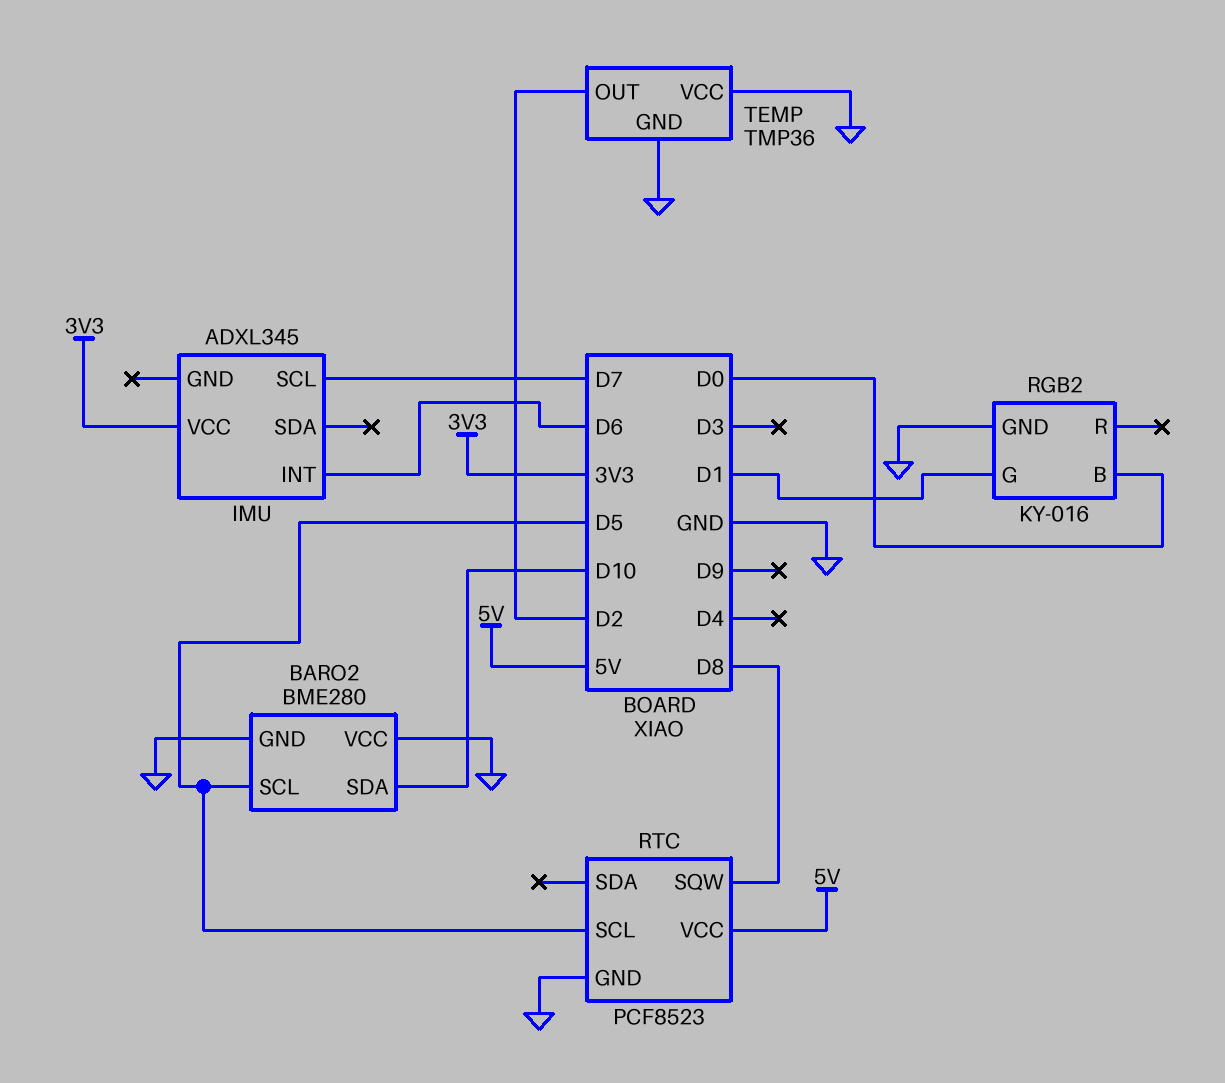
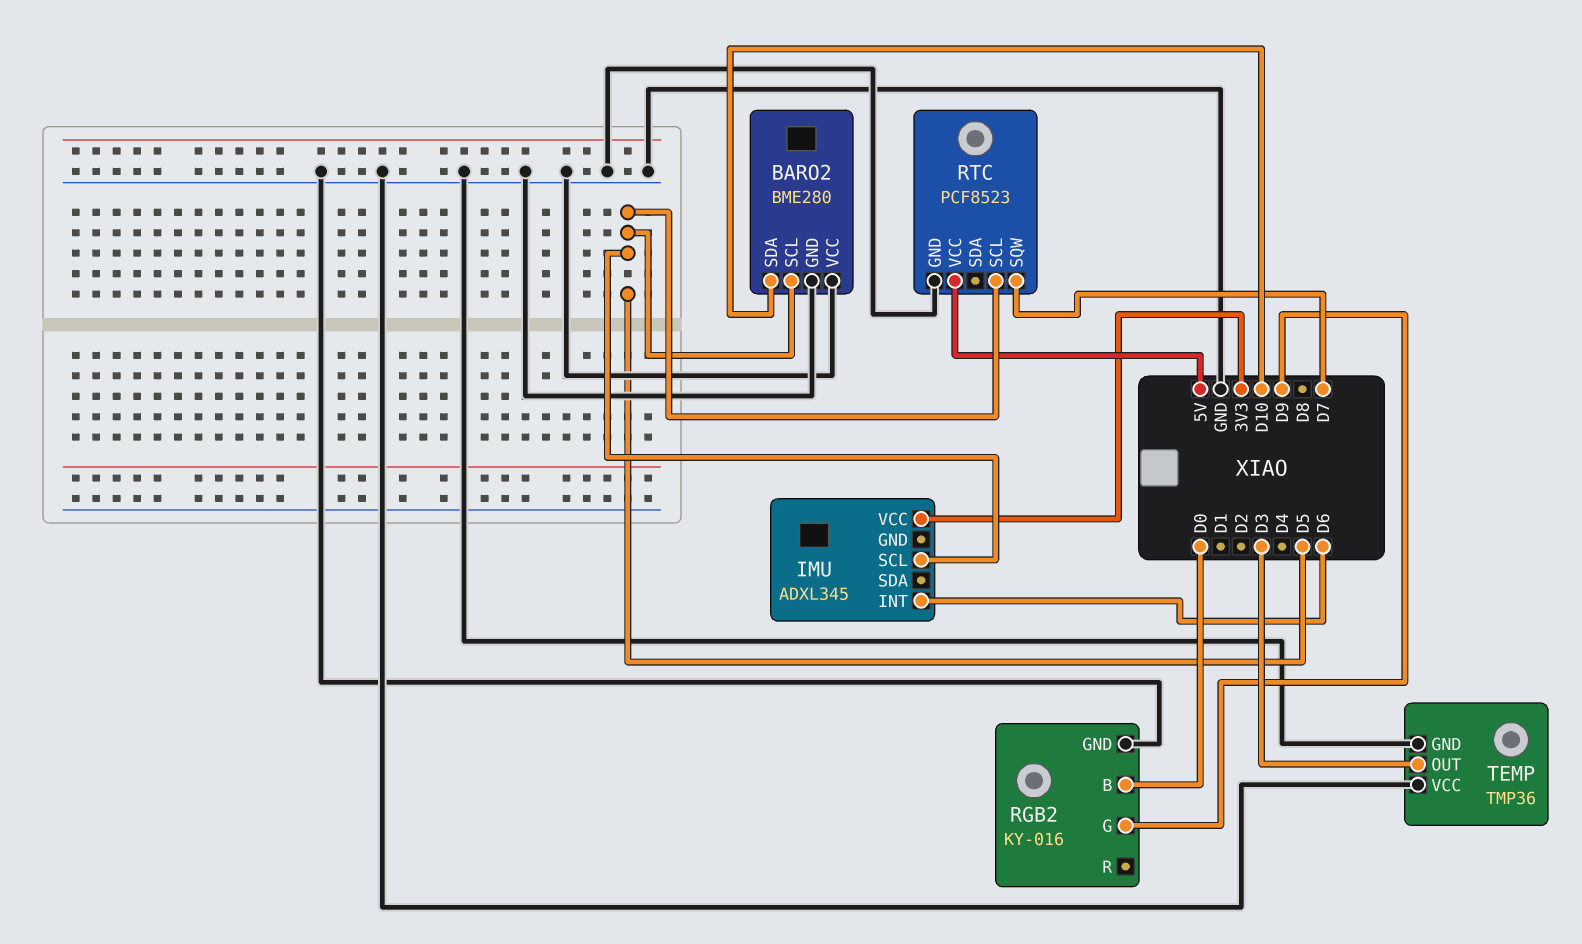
IMU pin SCL: D7 -> D5
RGB2 pin G: D1 -> D9
RTC pin SQW: D8 -> D7
TEMP pin OUT: D2 -> D3

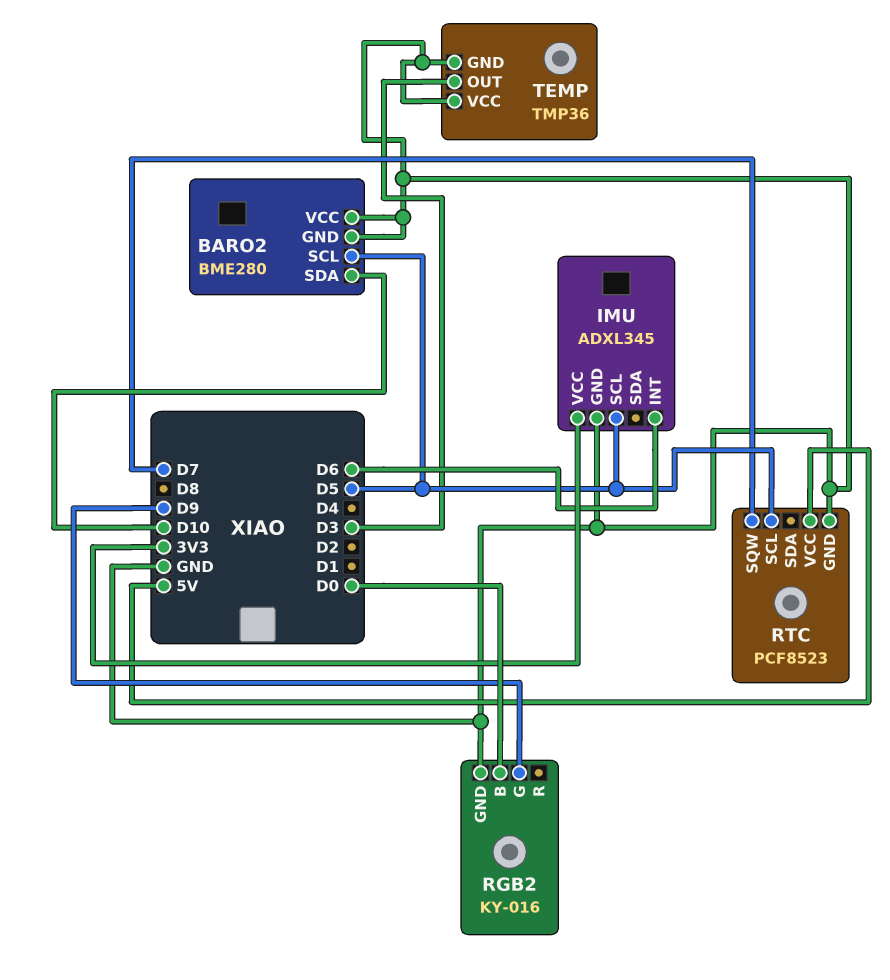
IMU pin GND: none -> GND

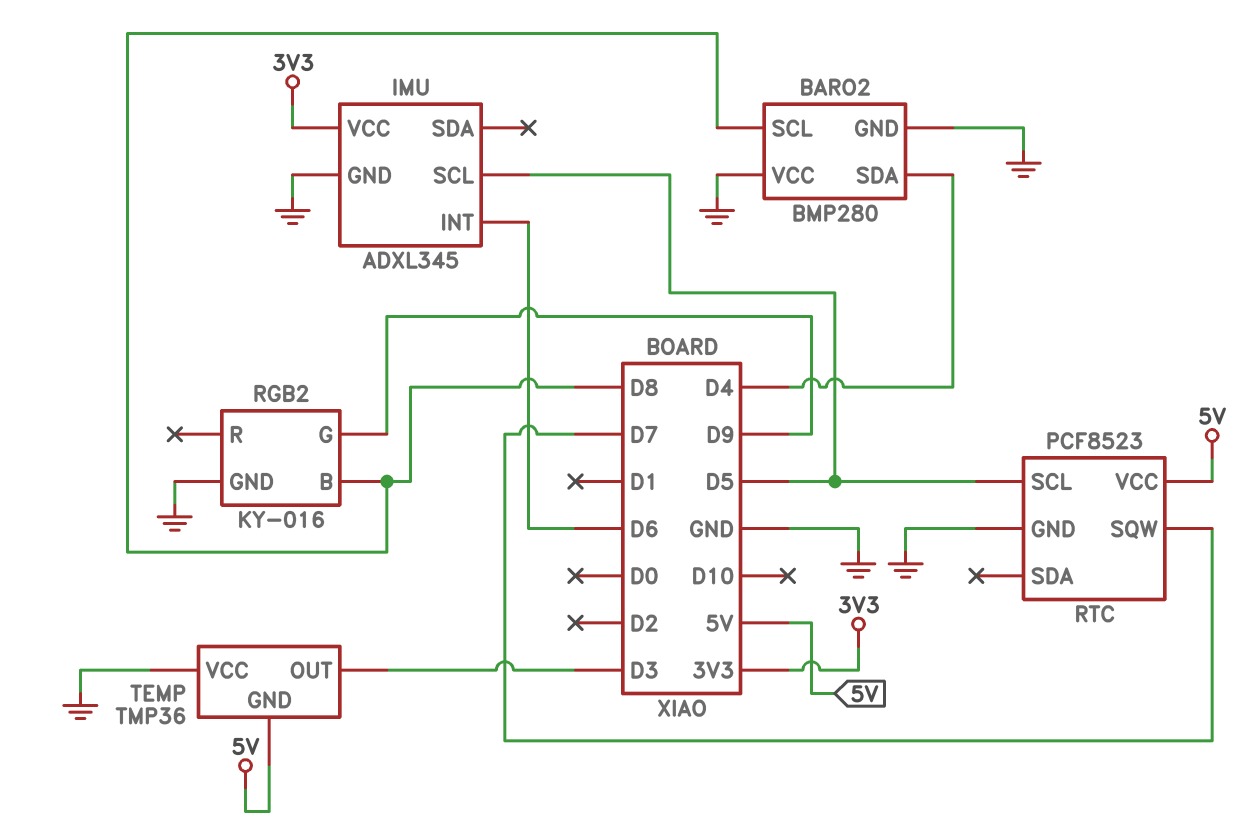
BARO2: BME280 -> BMP280
BARO2 pin SCL: D5 -> D8
BARO2 pin SDA: D10 -> D4
RGB2 pin B: D0 -> D8
TEMP pin GND: GND -> 5V

